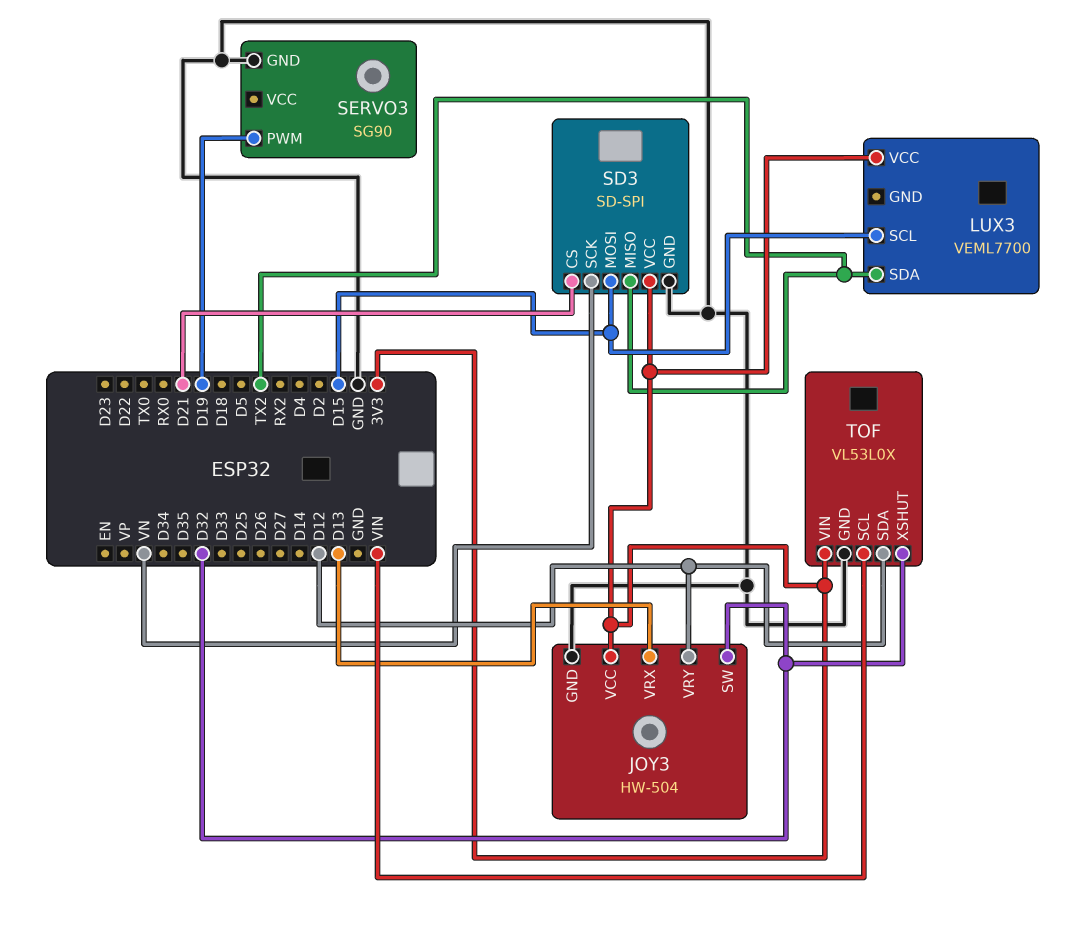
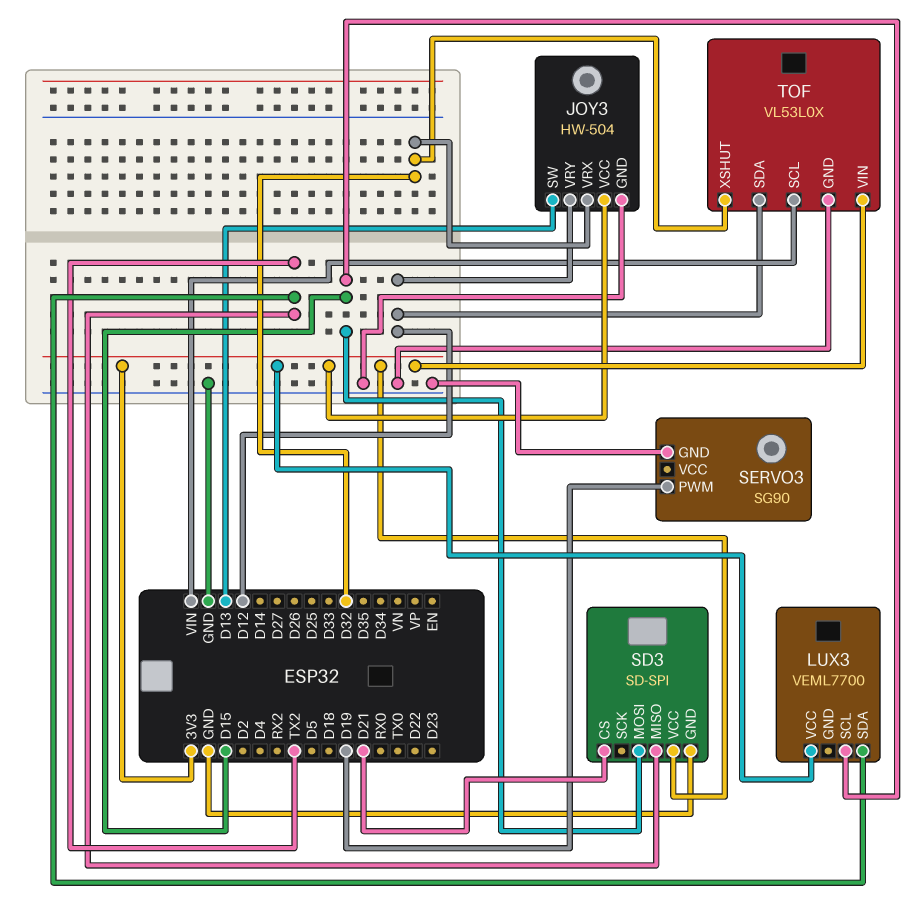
JOY3 pin SW: D32 -> D13
JOY3 pin VRX: D13 -> D32
SD3 pin SCK: VN -> none

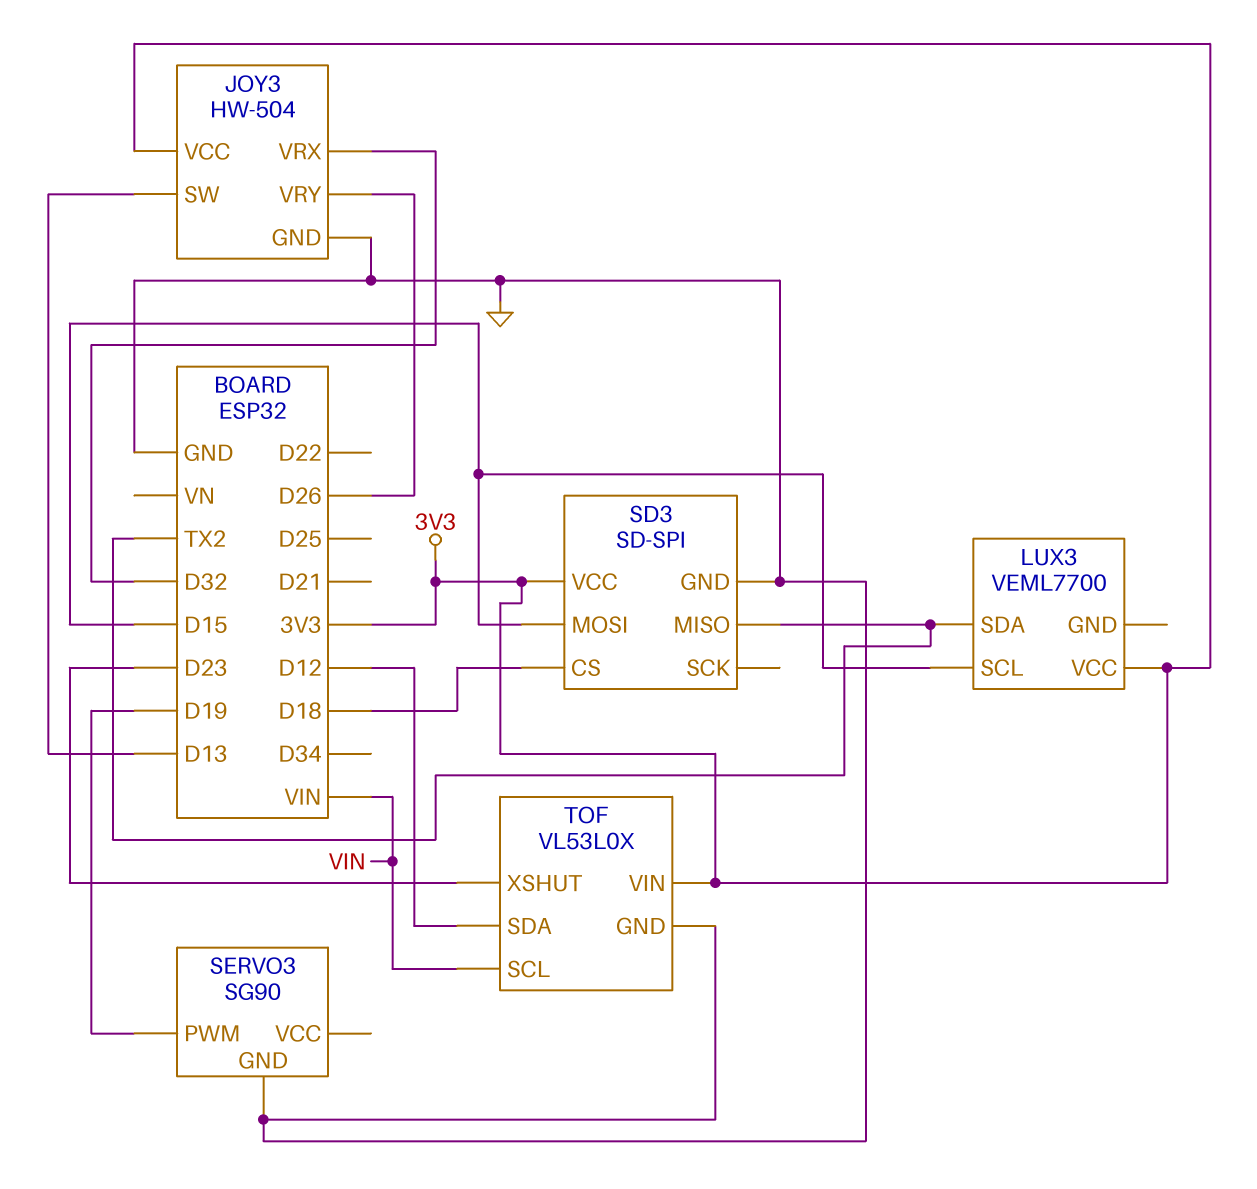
JOY3 pin VRY: D12 -> D26
SD3 pin CS: D21 -> D18
TOF pin XSHUT: D32 -> D23

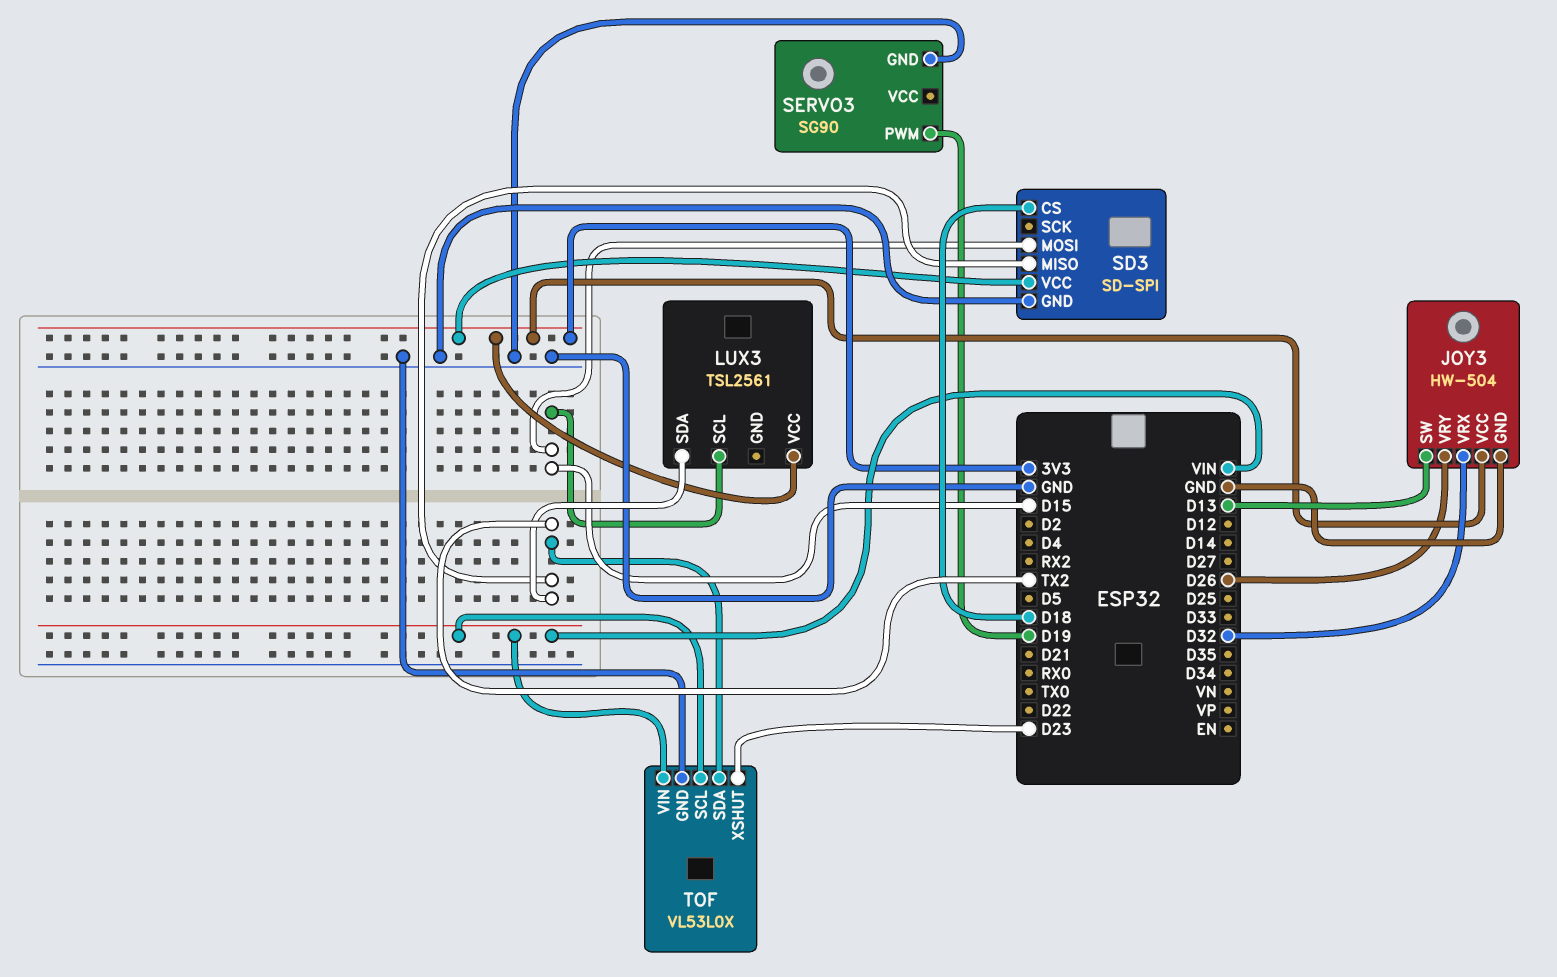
LUX3: VEML7700 -> TSL2561
TOF pin SDA: D12 -> TX2
TOF pin VIN: 3V3 -> VIN

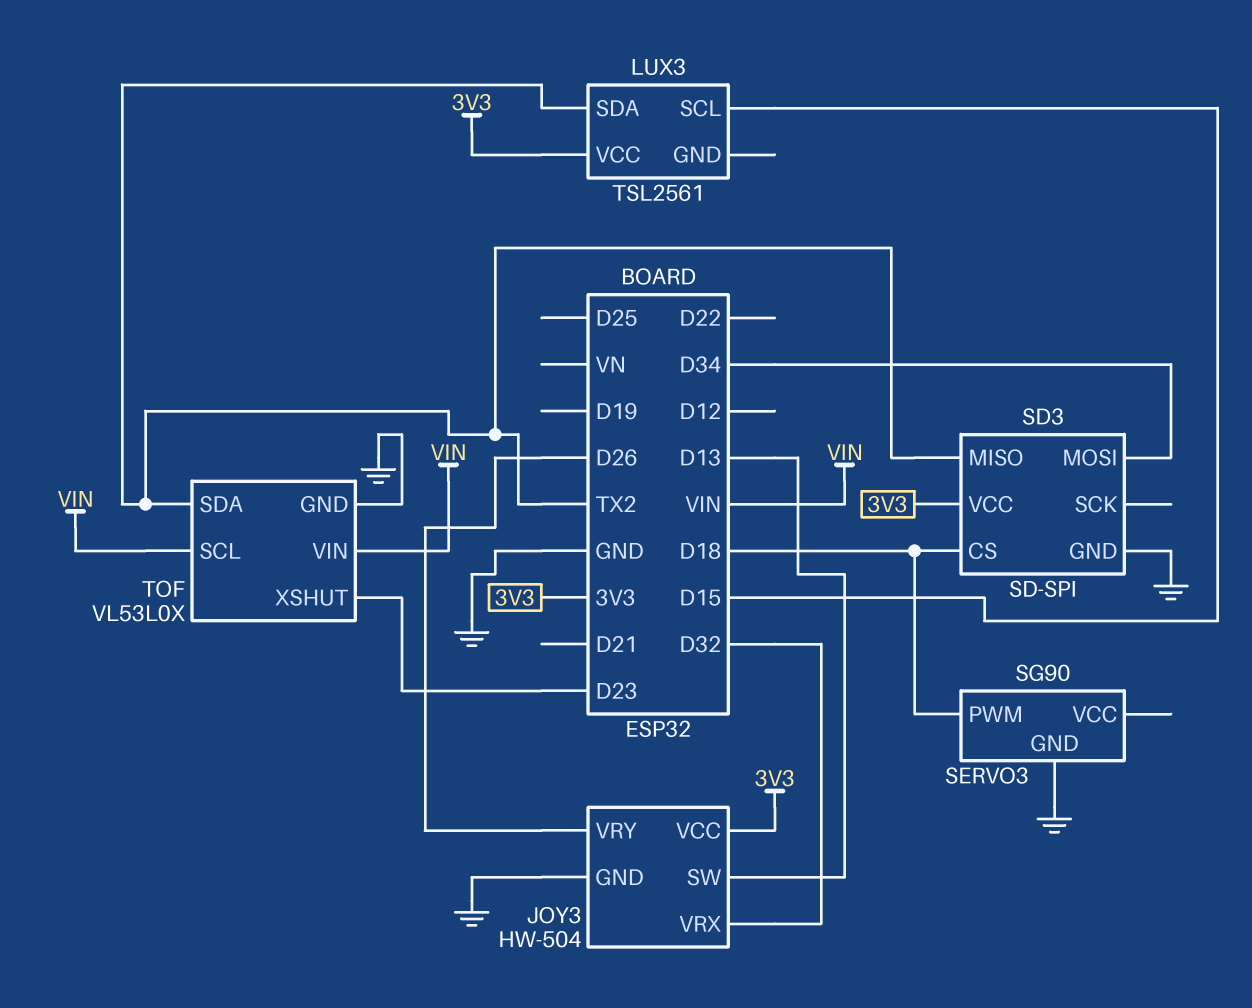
SD3 pin MOSI: D15 -> D34
SERVO3 pin PWM: D19 -> D18

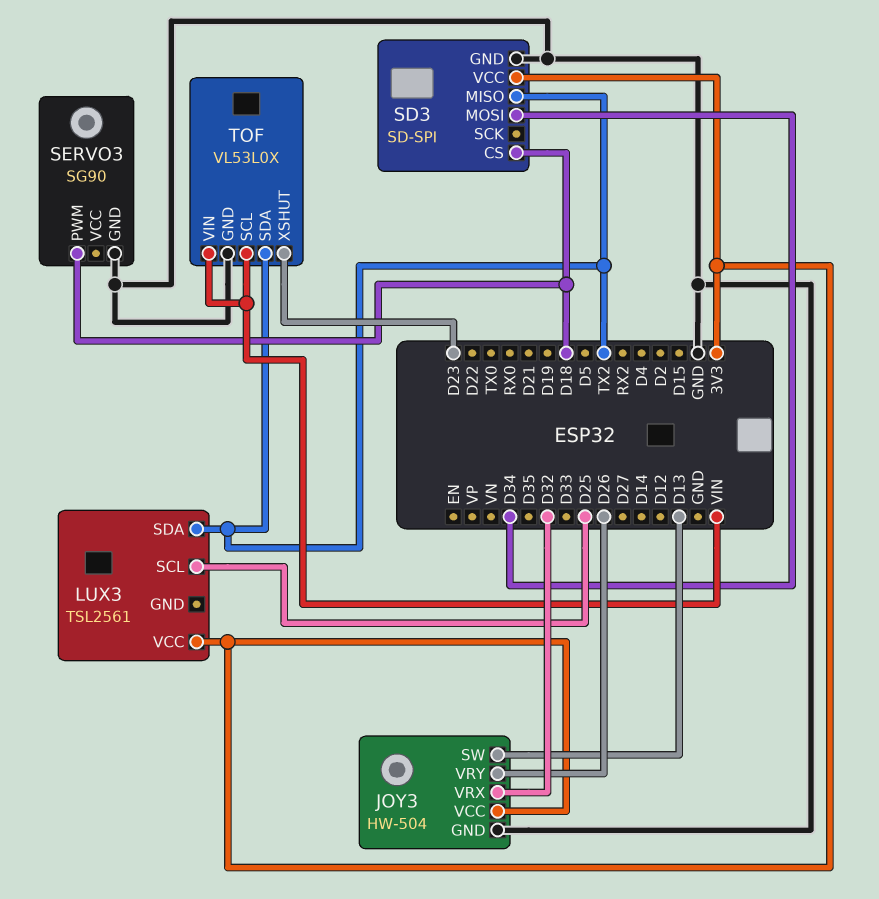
LUX3 pin SCL: D15 -> D25

